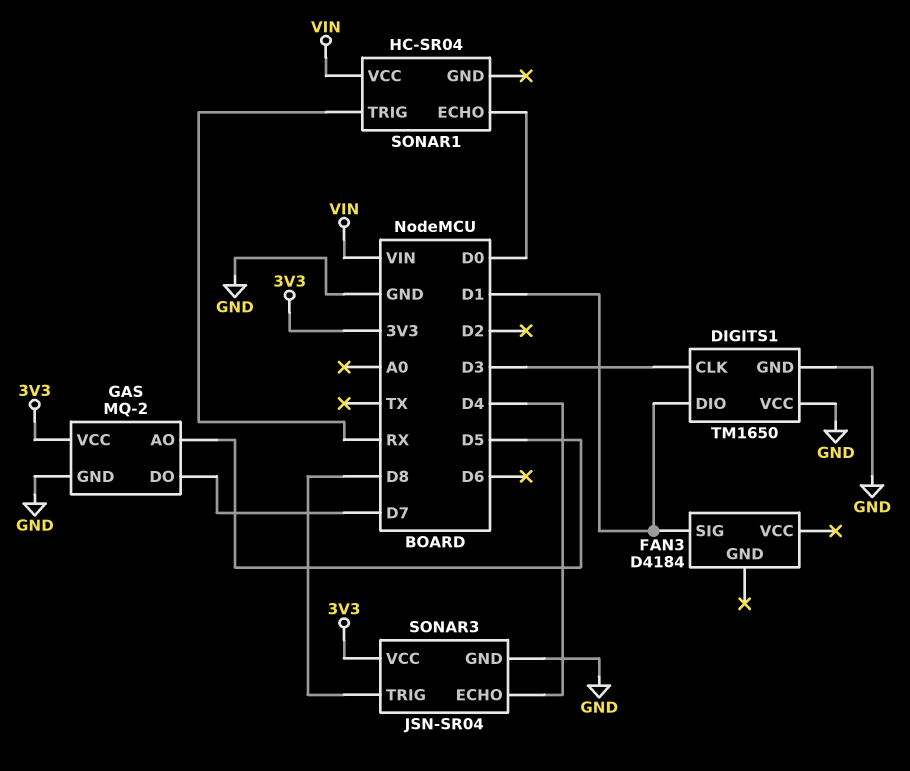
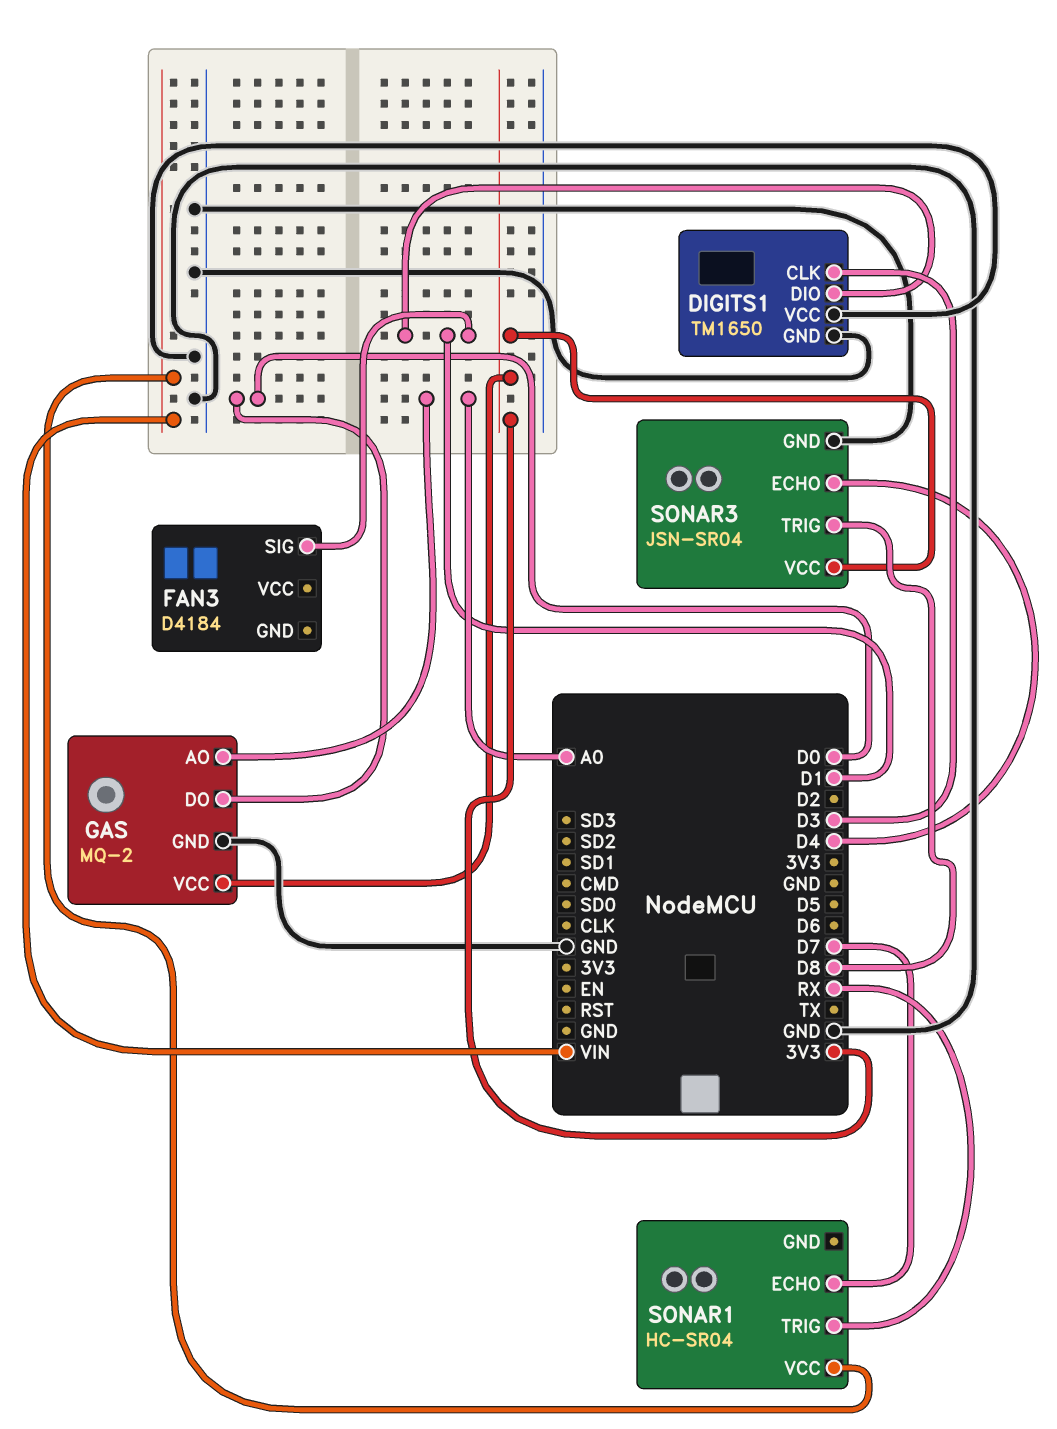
GAS pin AO: D5 -> A0
GAS pin DO: D7 -> D0
SONAR1 pin ECHO: D0 -> D7

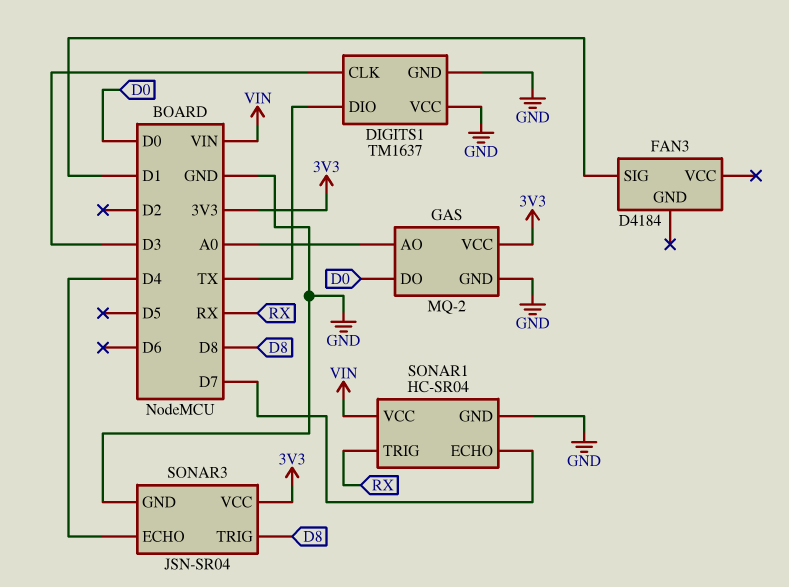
DIGITS1: TM1650 -> TM1637
DIGITS1 pin DIO: D1 -> TX
SONAR1 pin GND: none -> GND

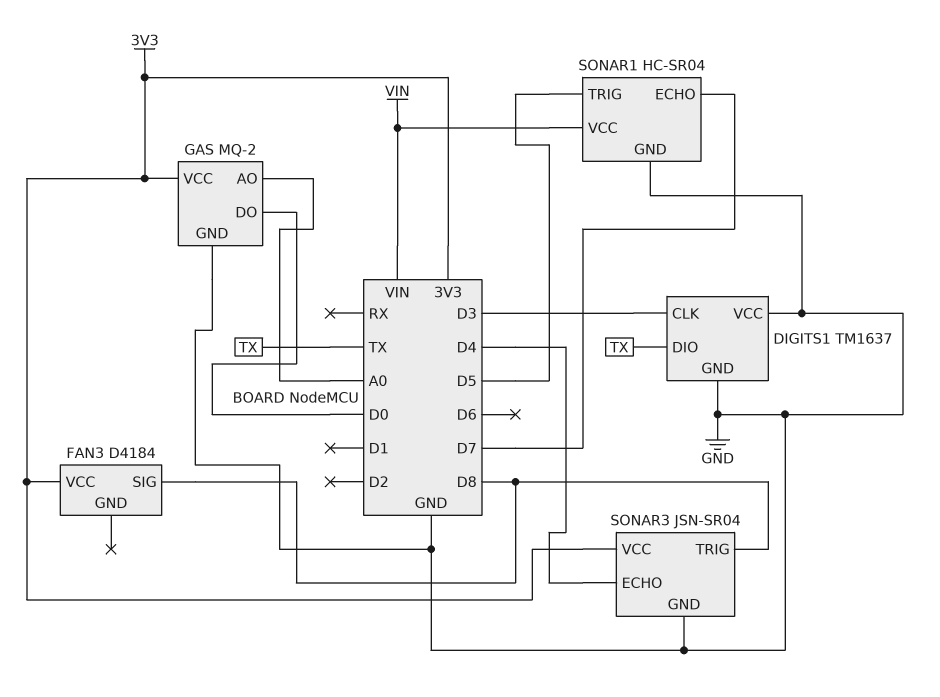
FAN3 pin SIG: D1 -> D8
FAN3 pin VCC: none -> 3V3
SONAR1 pin TRIG: RX -> D5

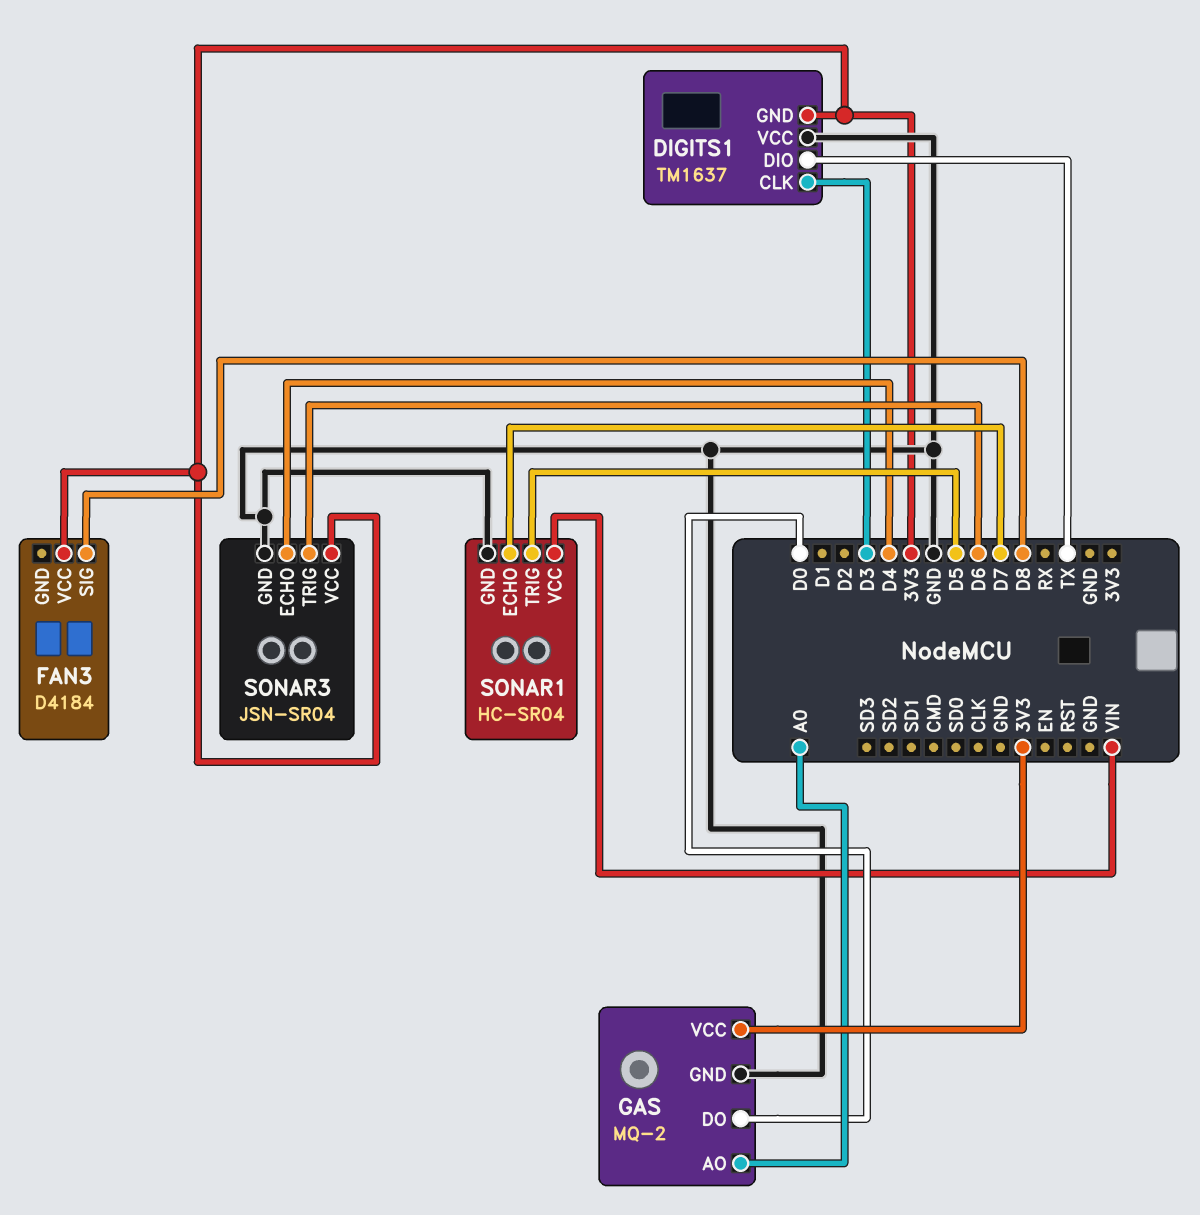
DIGITS1 pin GND: GND -> 3V3
SONAR3 pin TRIG: D8 -> D6

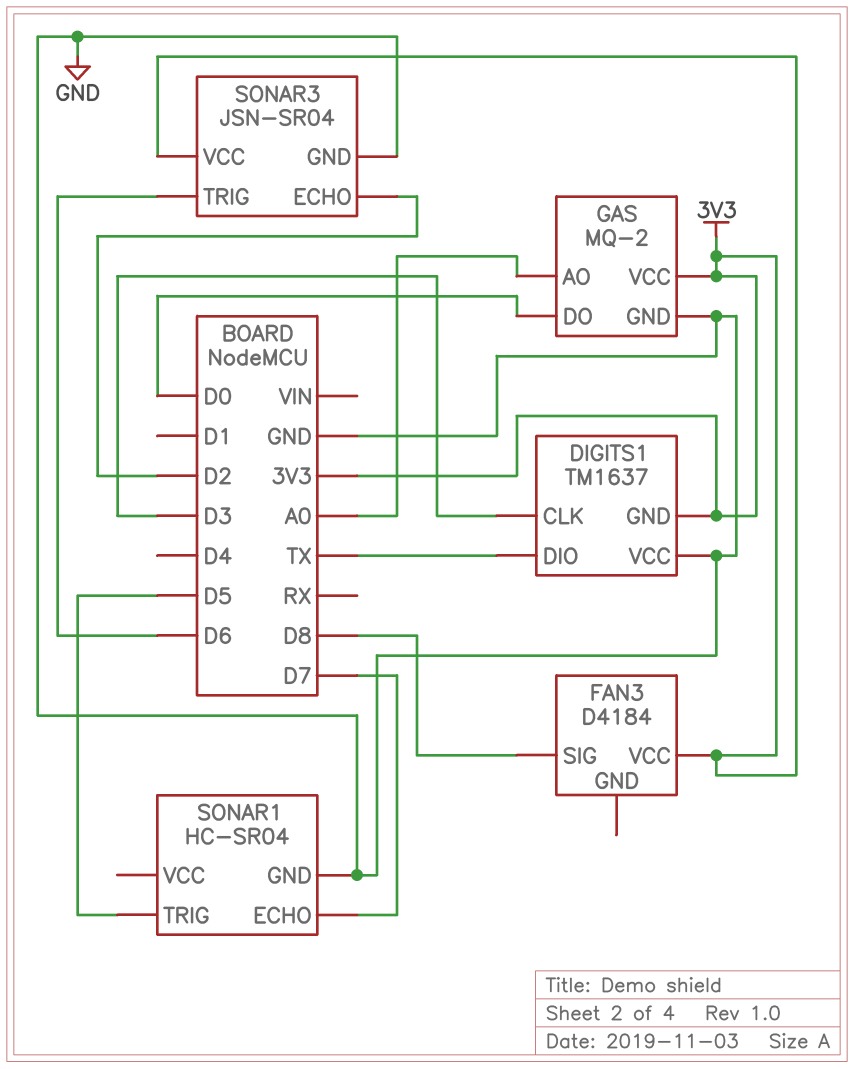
SONAR1 pin VCC: VIN -> none
SONAR3 pin ECHO: D4 -> D2

